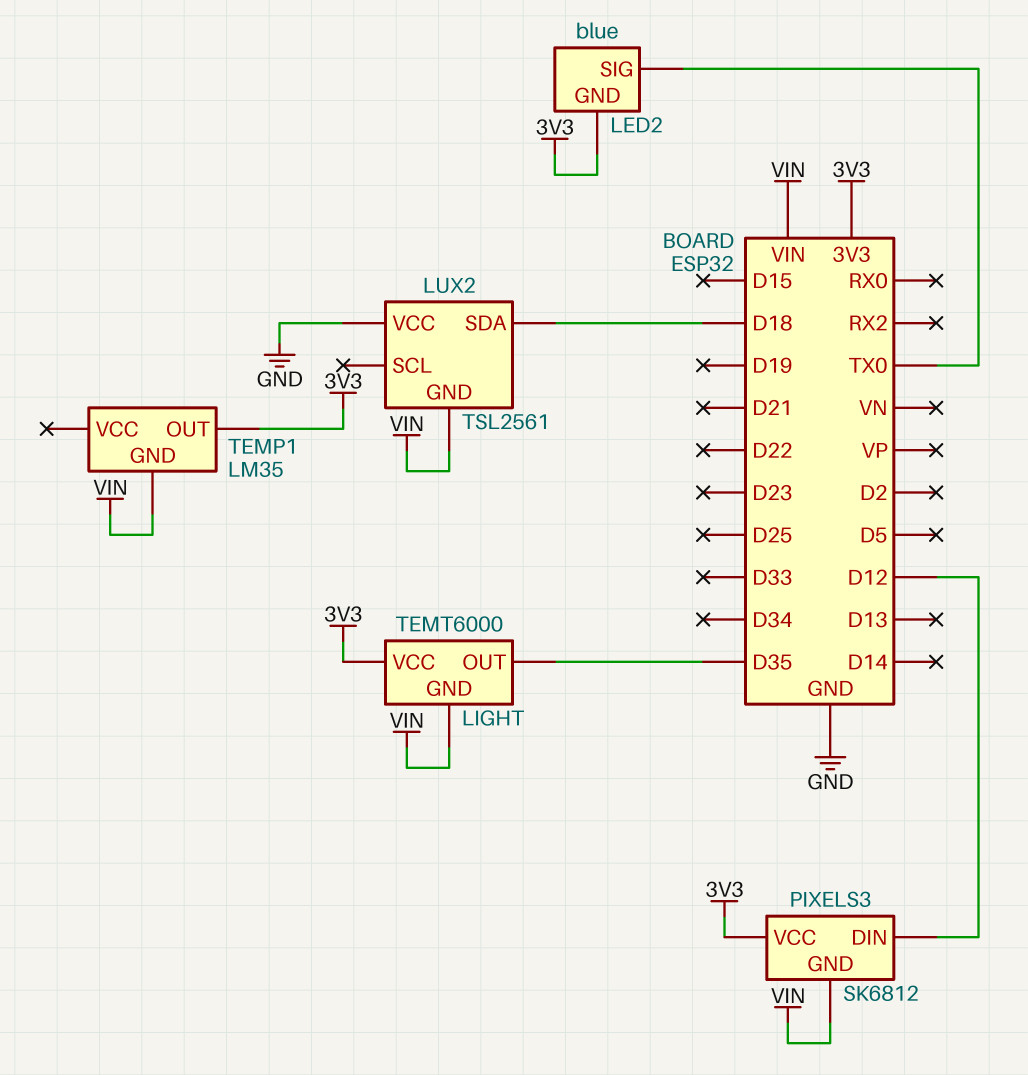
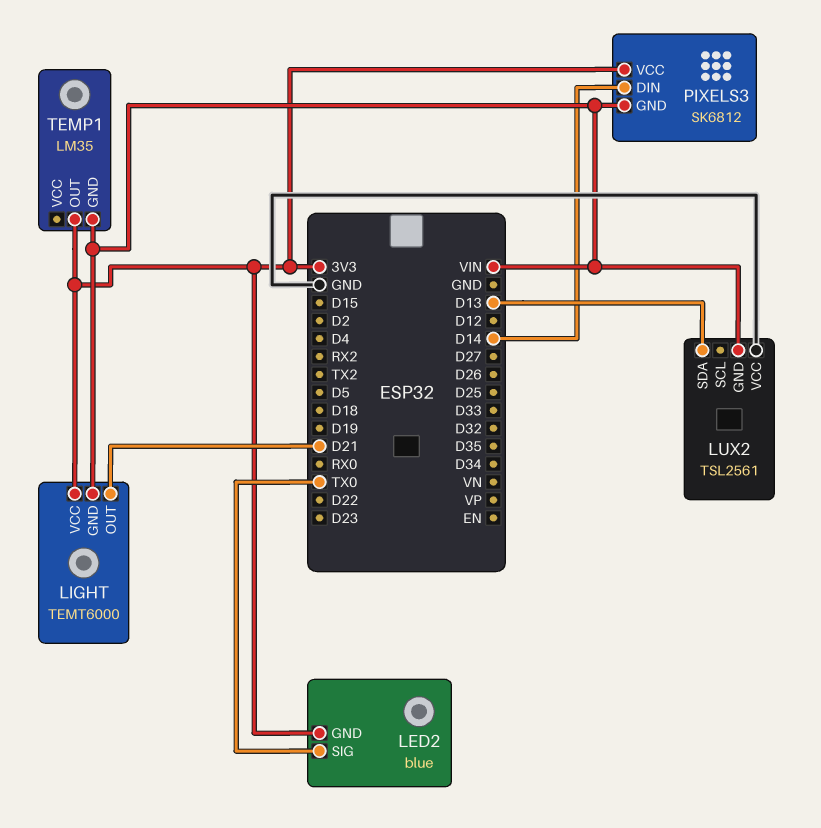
LIGHT pin OUT: D35 -> D21
LUX2 pin SDA: D18 -> D13
PIXELS3 pin DIN: D12 -> D14

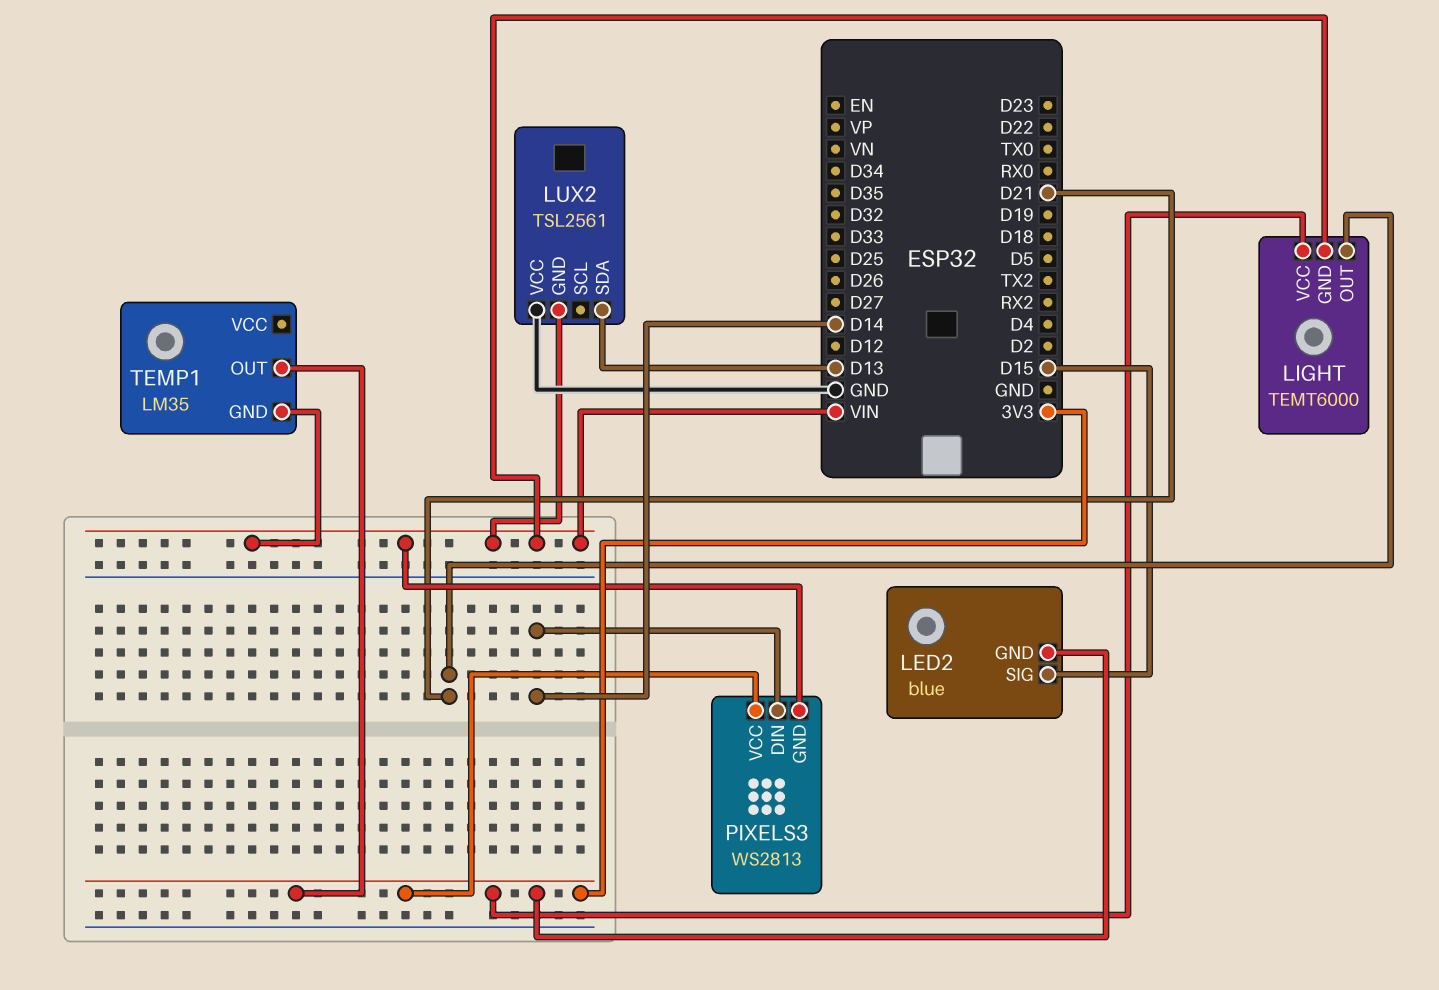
LED2 pin SIG: TX0 -> D15
PIXELS3: SK6812 -> WS2813

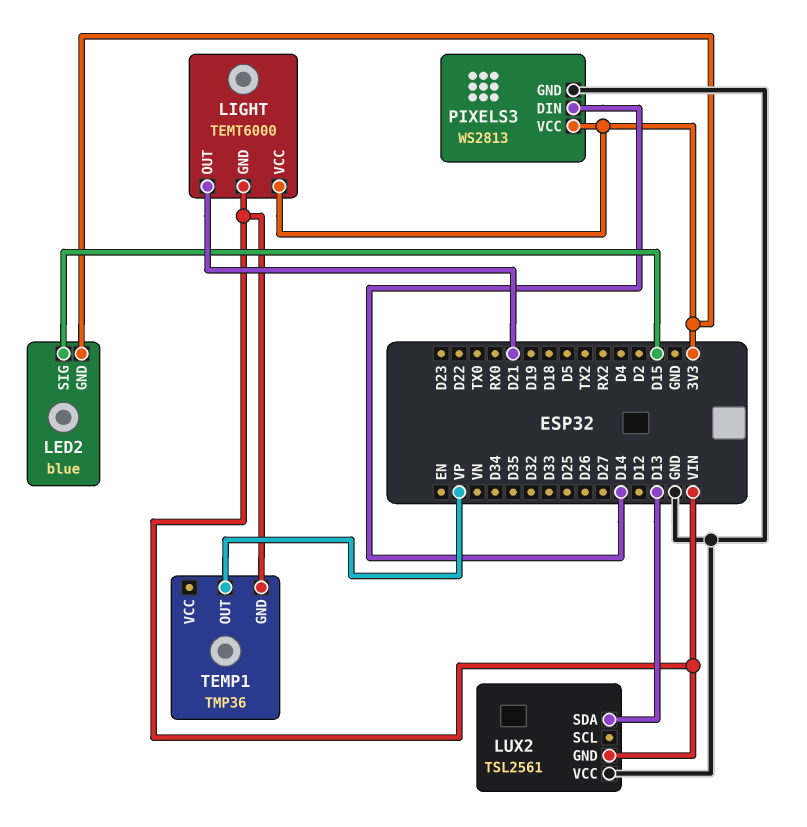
PIXELS3 pin GND: VIN -> GND
TEMP1: LM35 -> TMP36
TEMP1 pin OUT: 3V3 -> VP

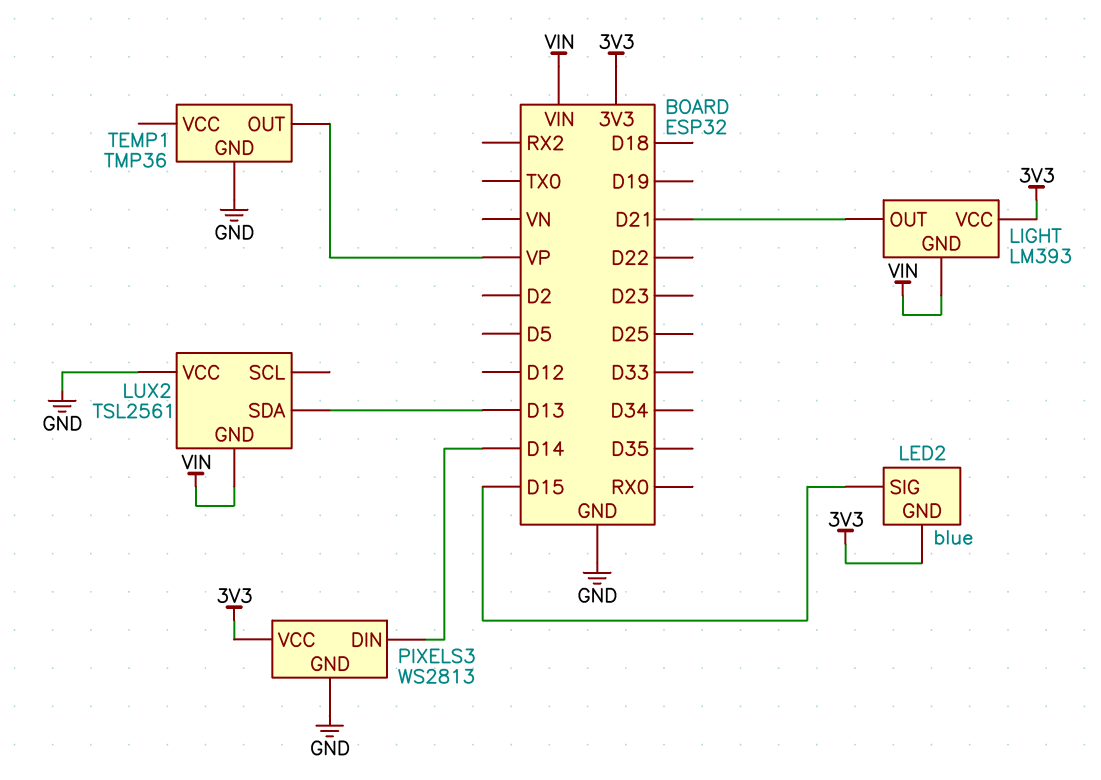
LIGHT: TEMT6000 -> LM393
TEMP1 pin GND: VIN -> GND

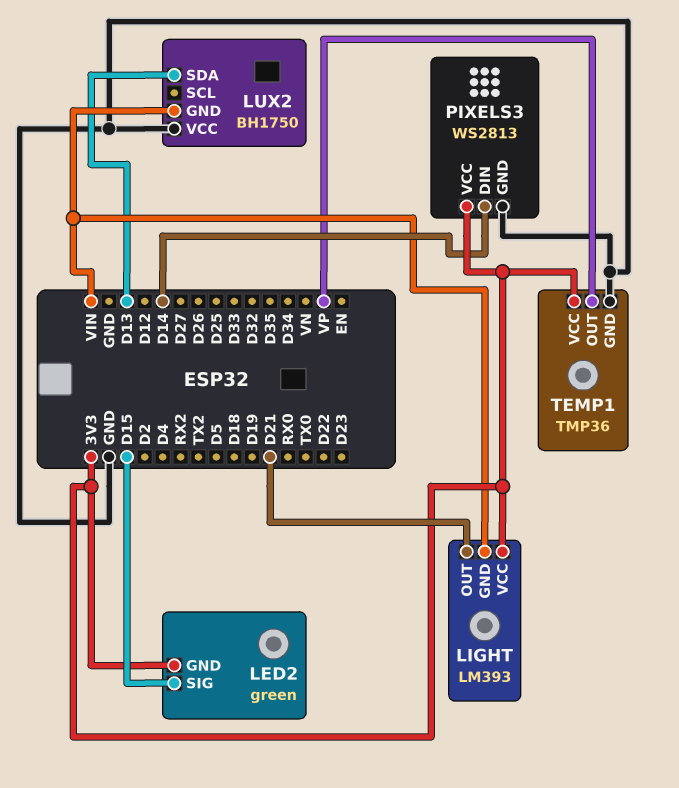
LED2: blue -> green
LUX2: TSL2561 -> BH1750
TEMP1 pin VCC: none -> 3V3

